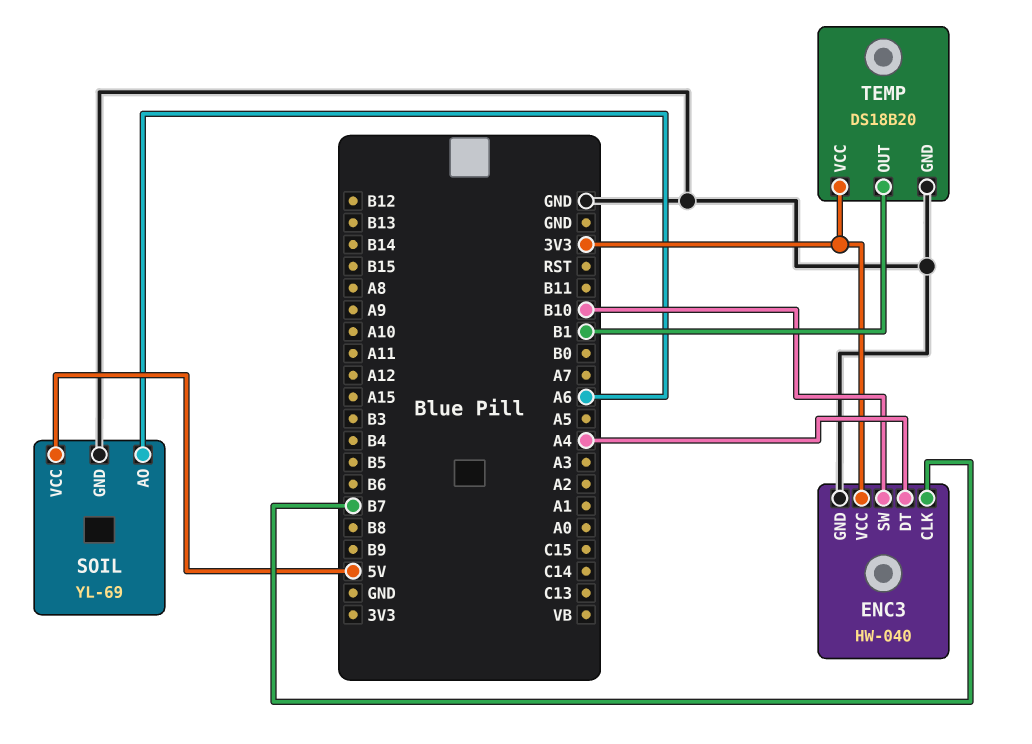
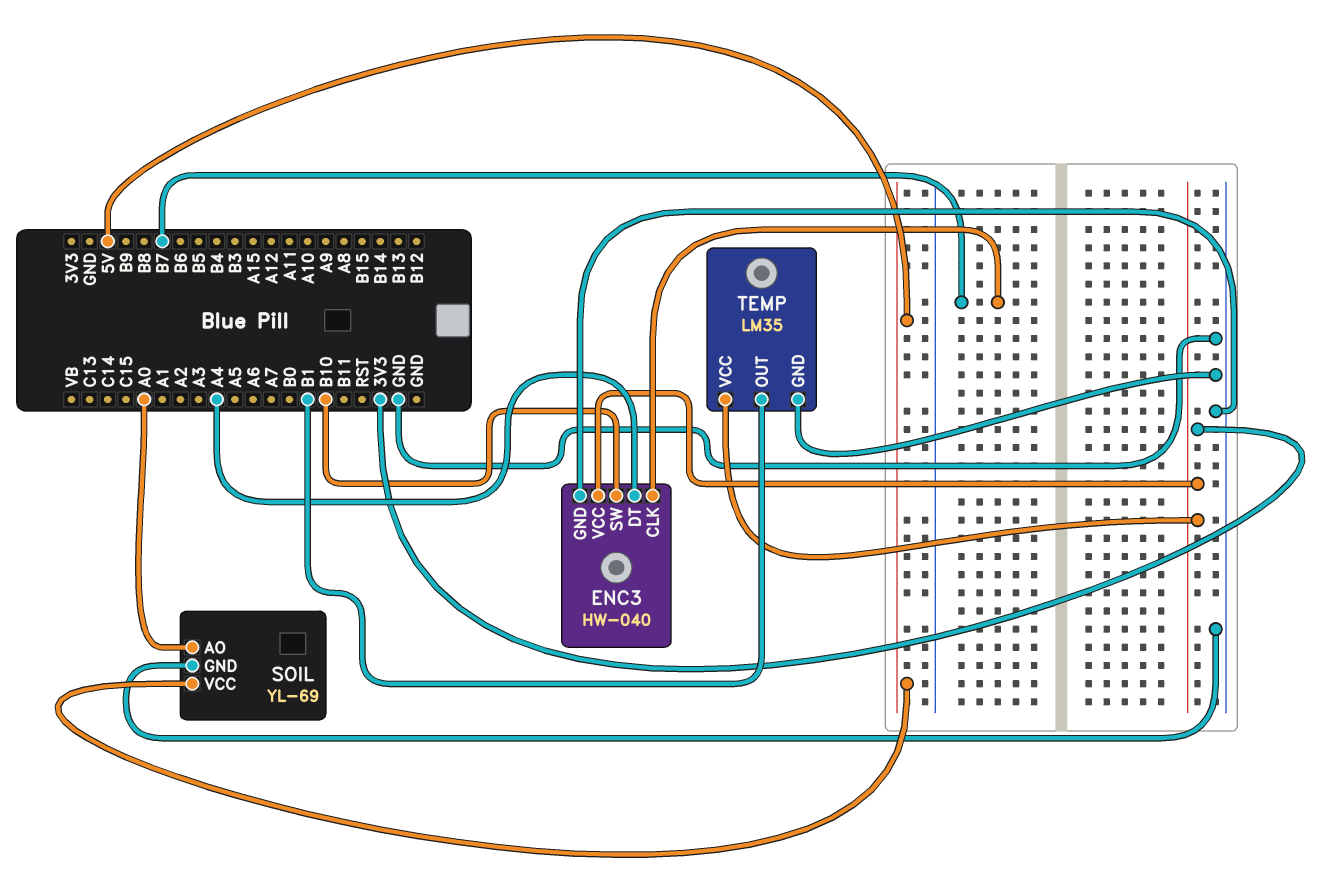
SOIL pin AO: A6 -> A0
TEMP: DS18B20 -> LM35

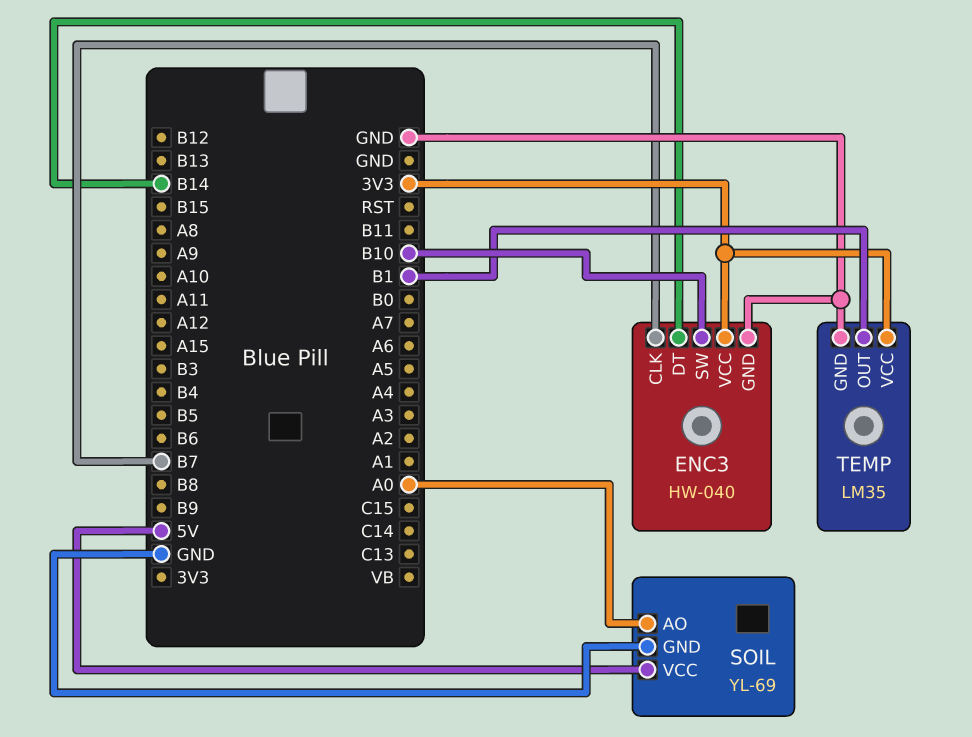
ENC3 pin DT: A4 -> B14

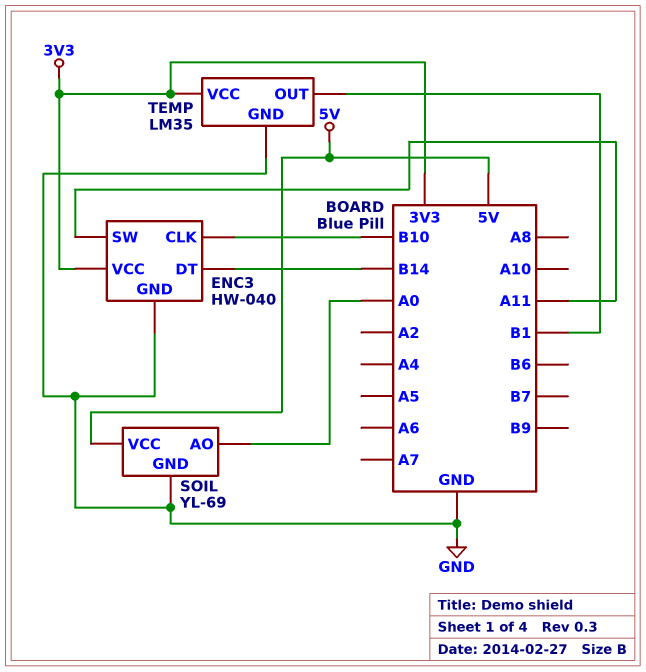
ENC3 pin CLK: B7 -> B10
ENC3 pin SW: B10 -> A11

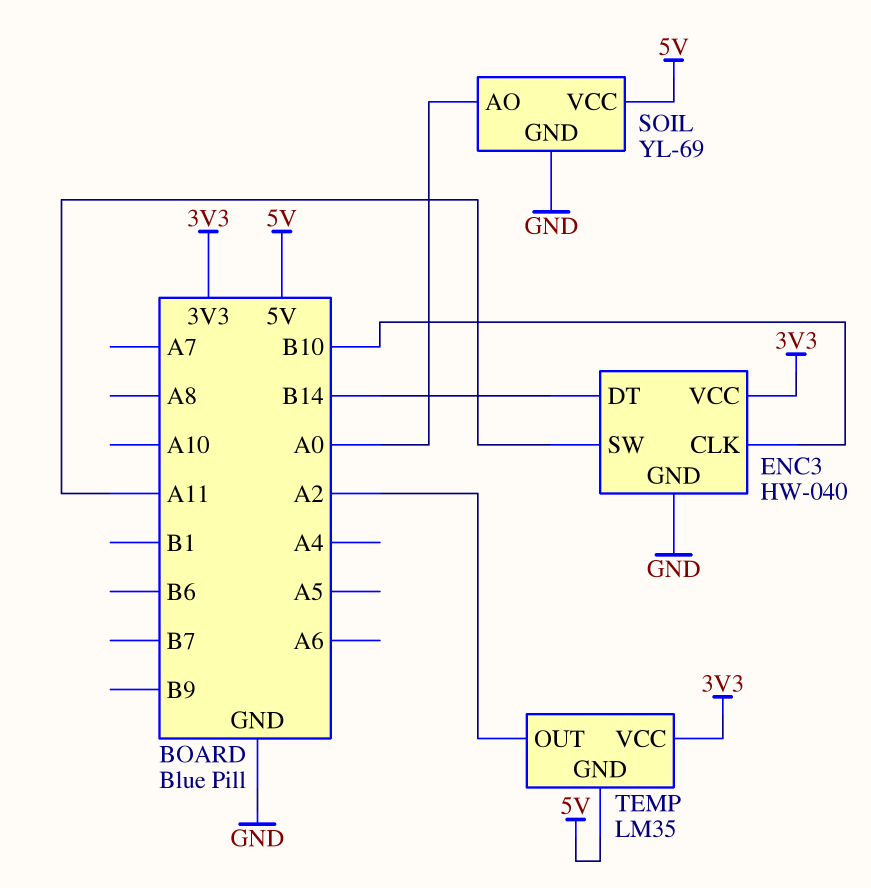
TEMP pin GND: GND -> 5V
TEMP pin OUT: B1 -> A2

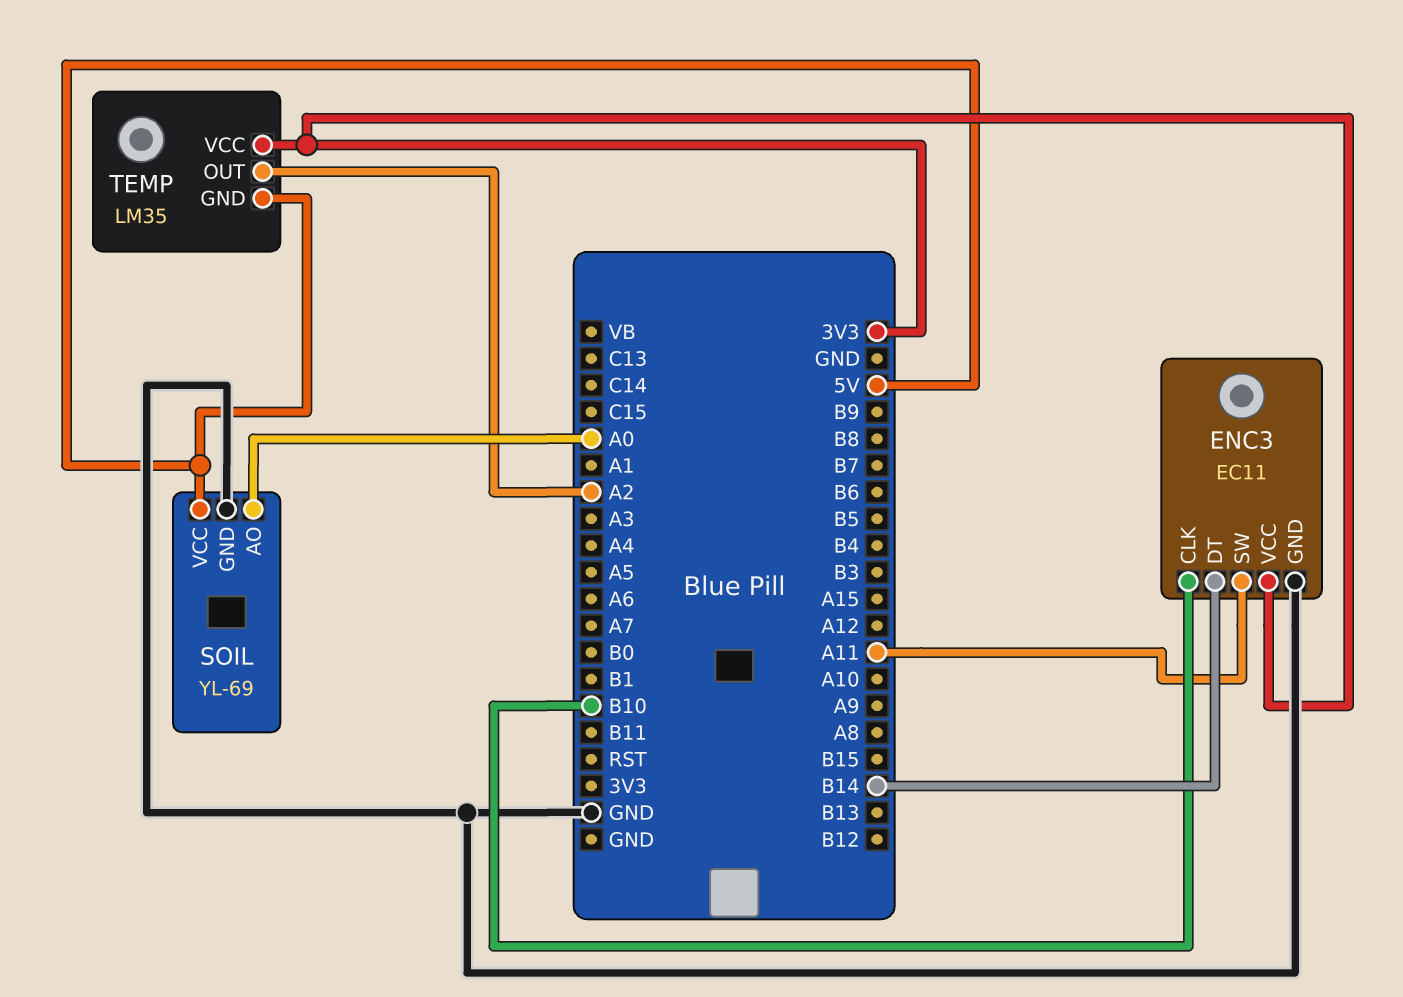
ENC3: HW-040 -> EC11

